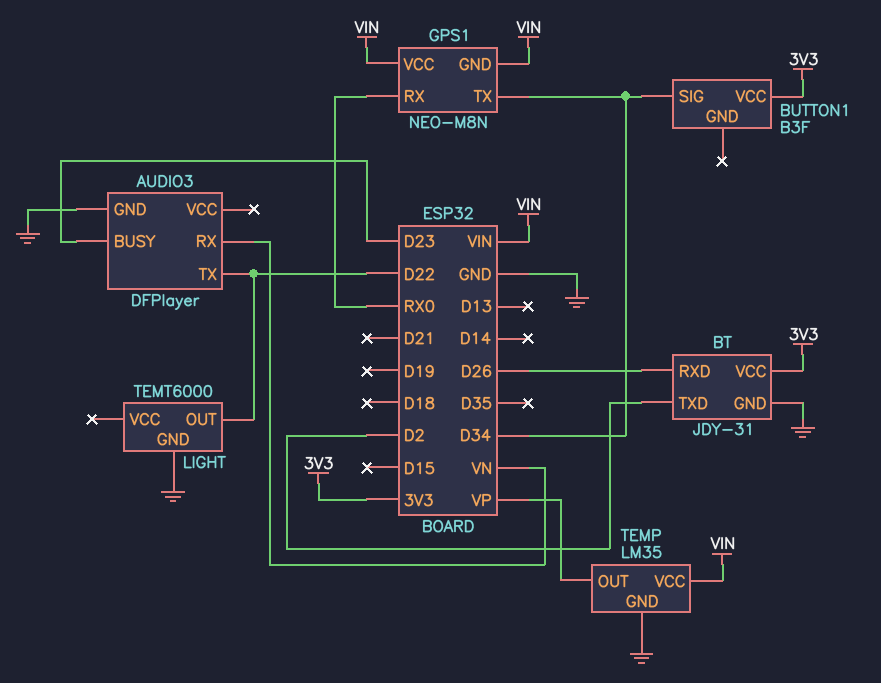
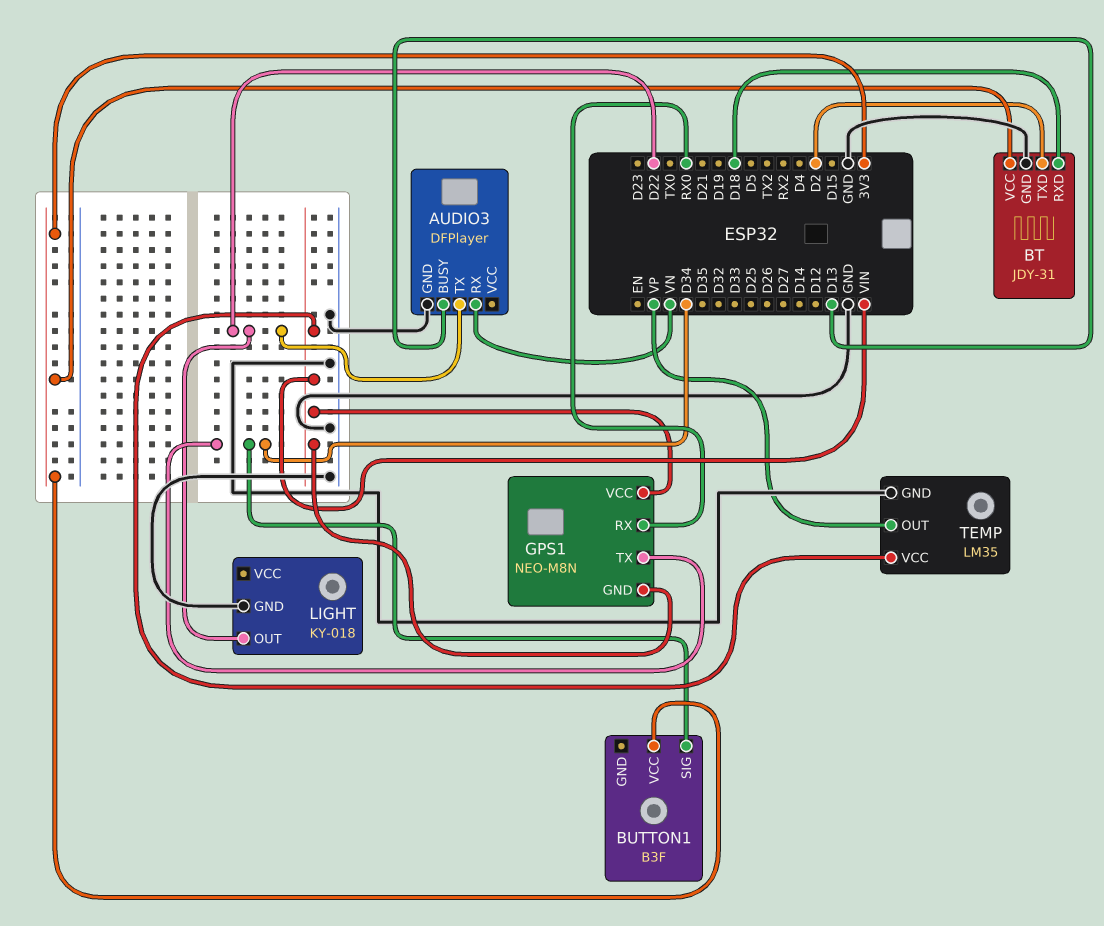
AUDIO3 pin BUSY: D23 -> D13
BT pin RXD: D26 -> D18
LIGHT: TEMT6000 -> KY-018

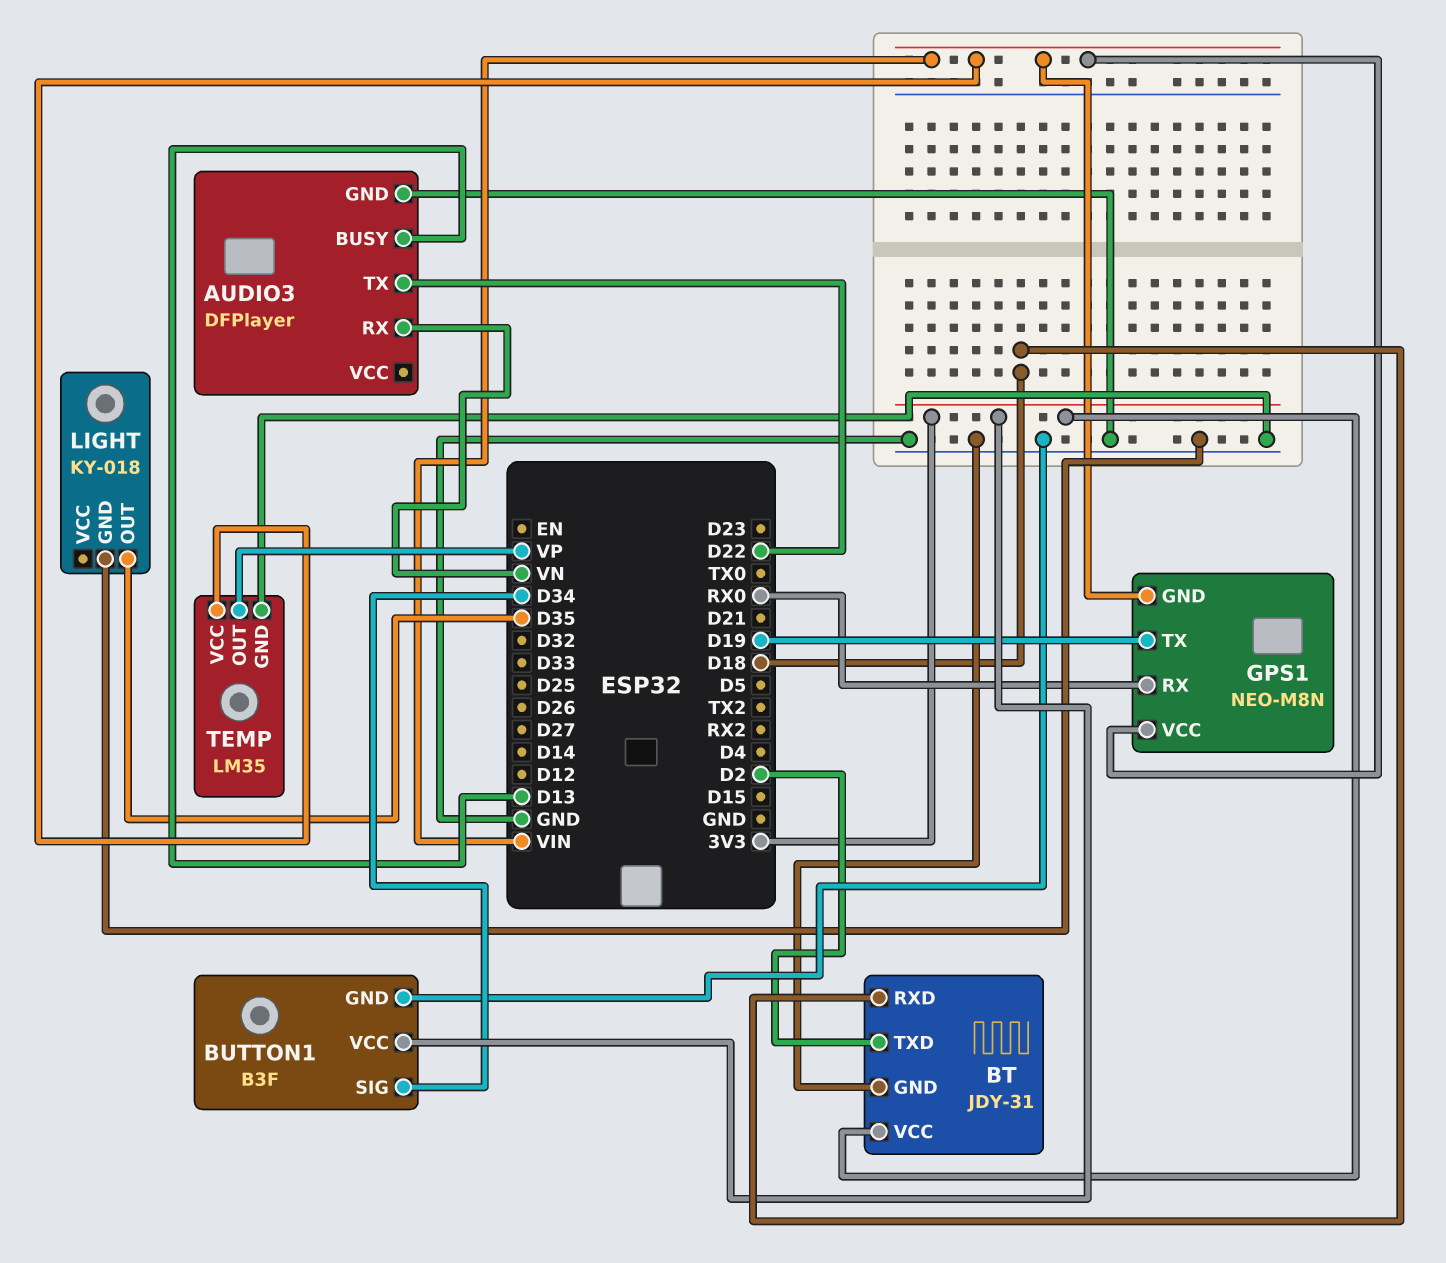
BUTTON1 pin GND: none -> GND
GPS1 pin TX: D34 -> D19
LIGHT pin OUT: D22 -> D35

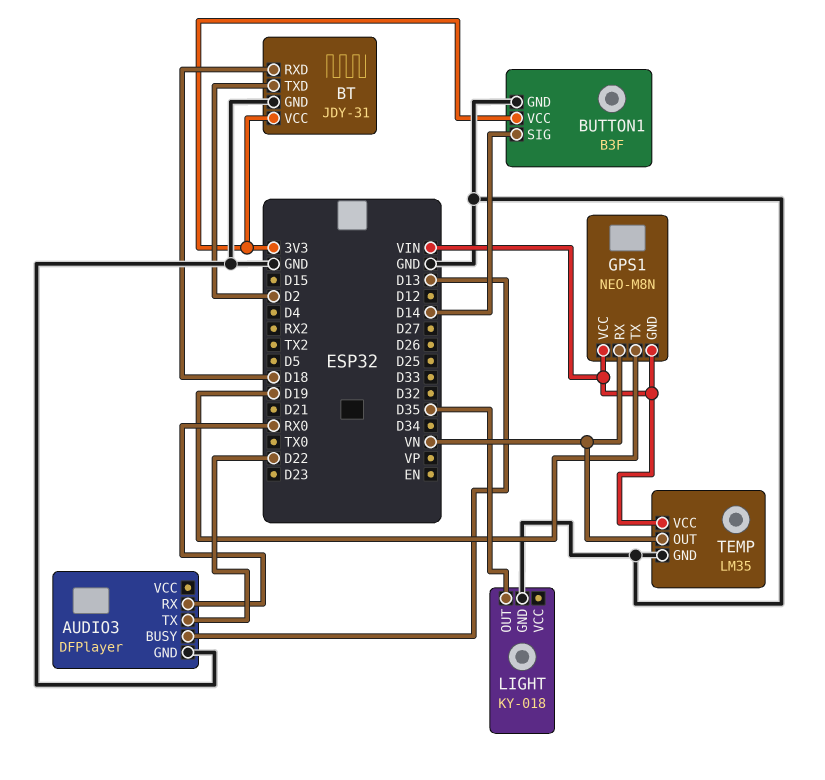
AUDIO3 pin RX: VN -> RX0
BUTTON1 pin SIG: D34 -> D14
GPS1 pin RX: RX0 -> VN
TEMP pin OUT: VP -> VN

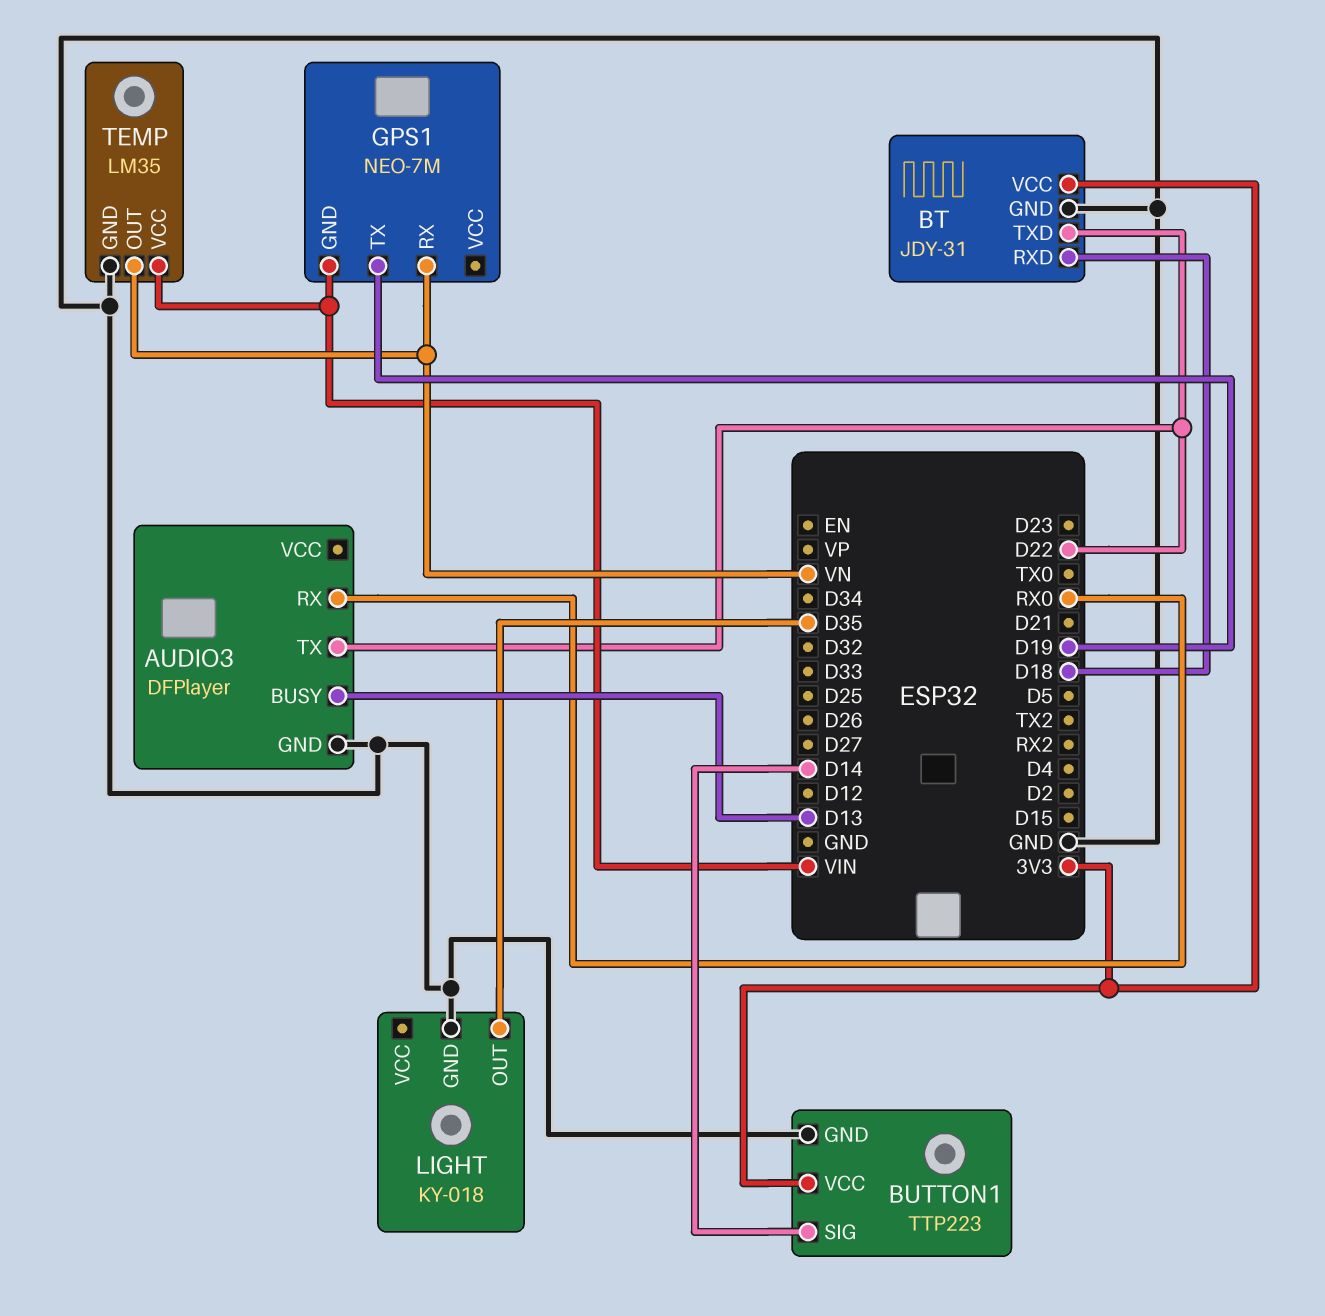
BT pin TXD: D2 -> D22
BUTTON1: B3F -> TTP223
GPS1: NEO-M8N -> NEO-7M
GPS1 pin VCC: VIN -> none

